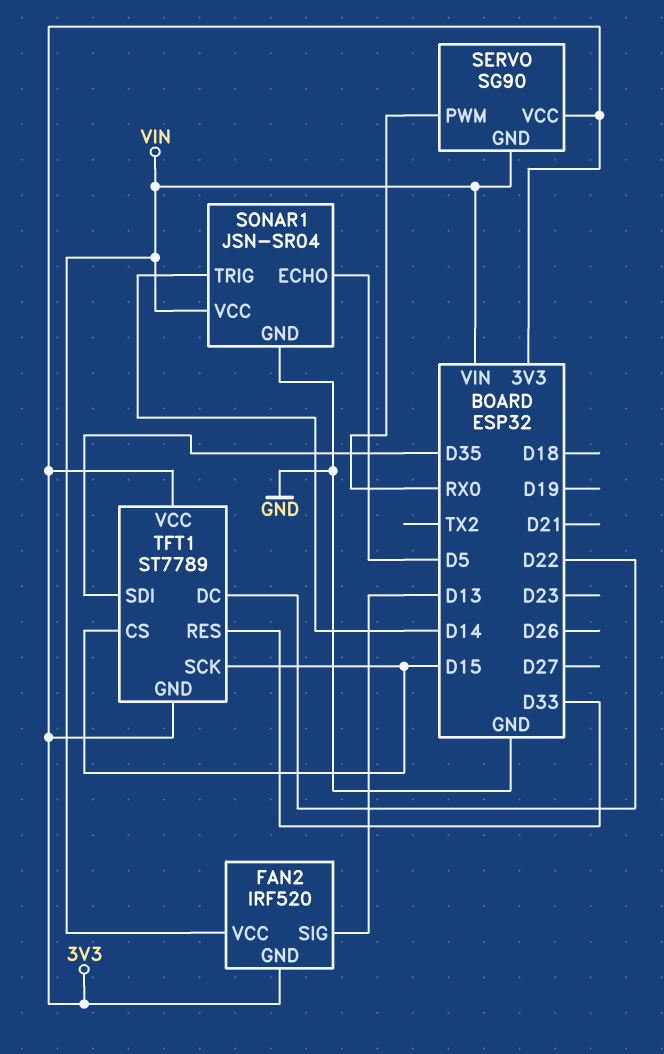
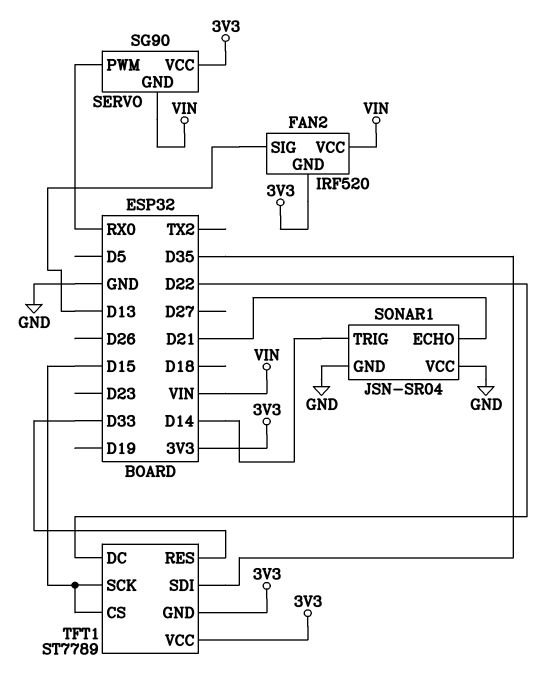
SONAR1 pin ECHO: D5 -> D21
SONAR1 pin VCC: VIN -> GND

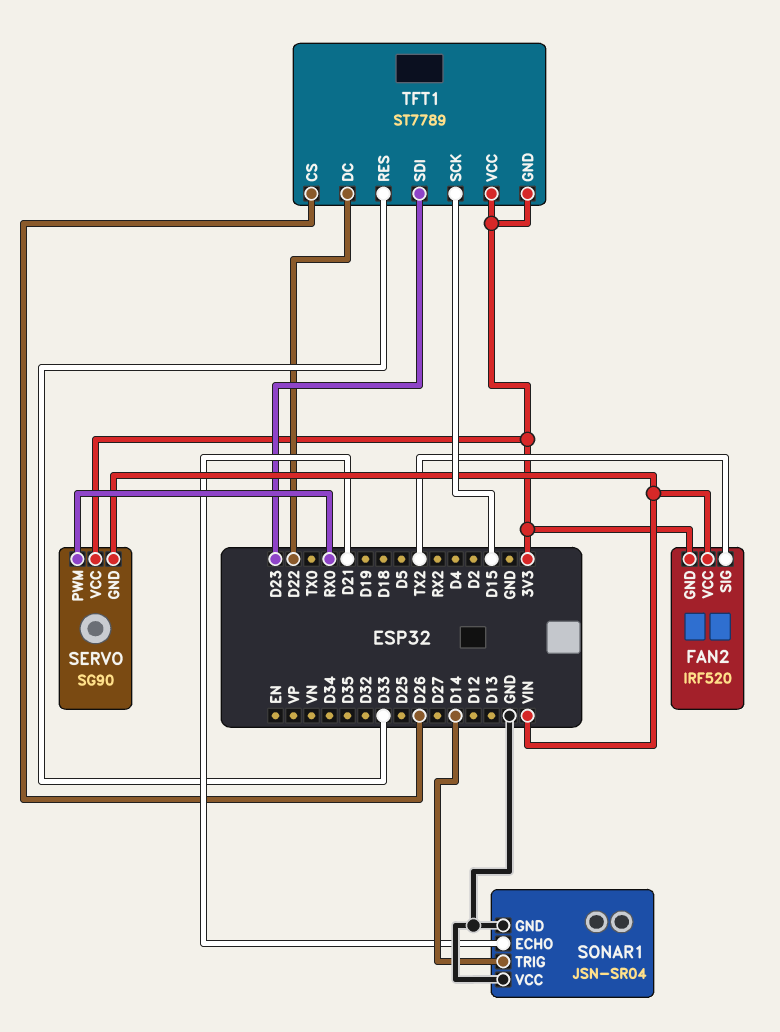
FAN2 pin SIG: D13 -> TX2
TFT1 pin CS: D15 -> D26
TFT1 pin SDI: D35 -> D23

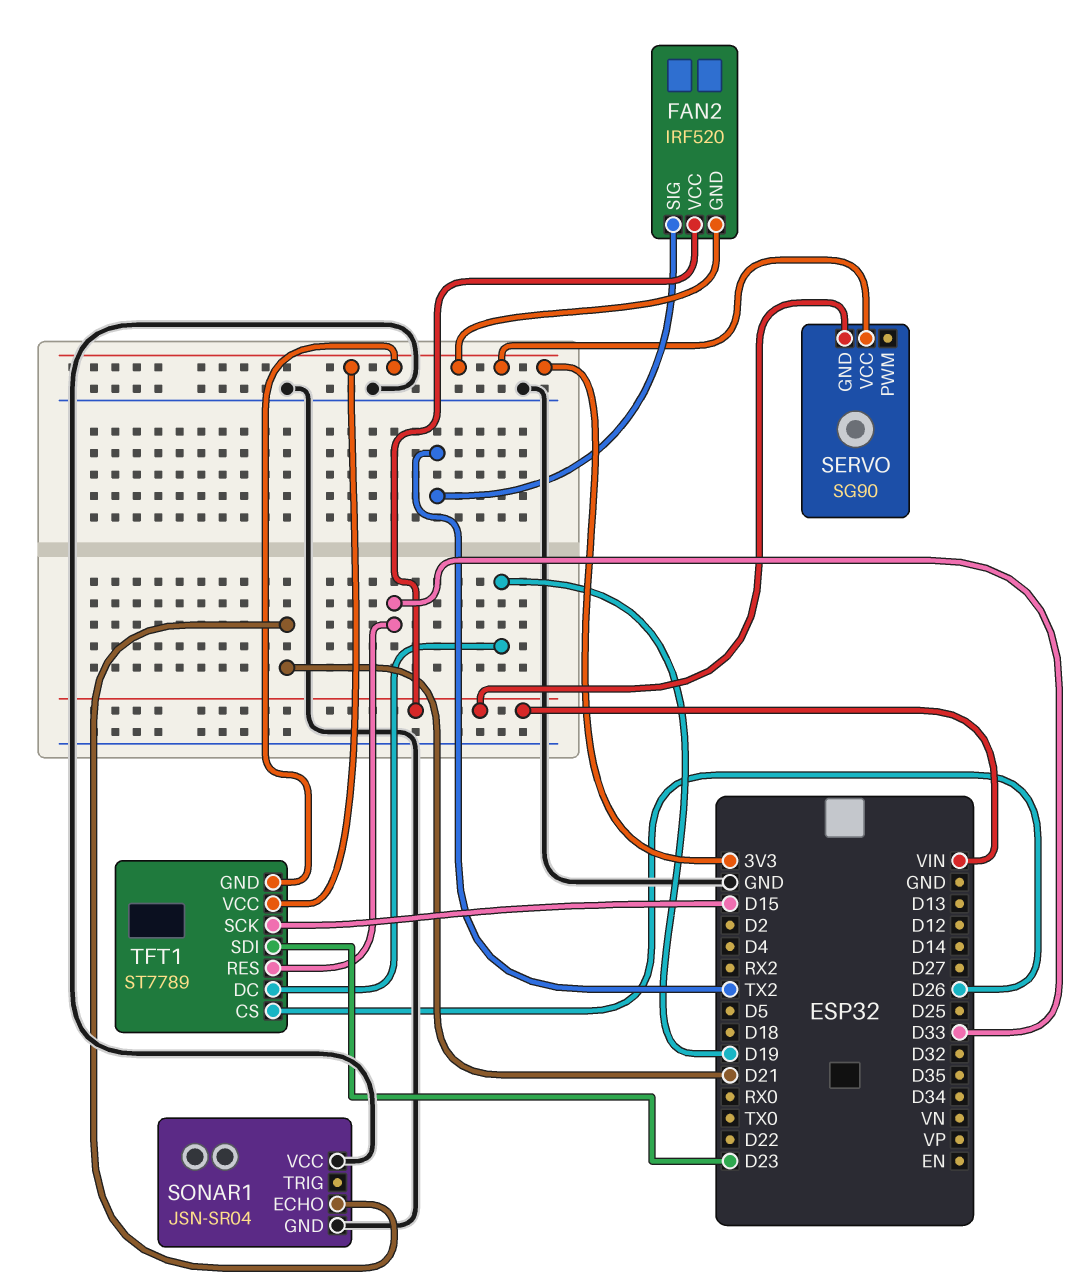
SERVO pin PWM: RX0 -> none
SONAR1 pin TRIG: D14 -> none
TFT1 pin DC: D22 -> D19

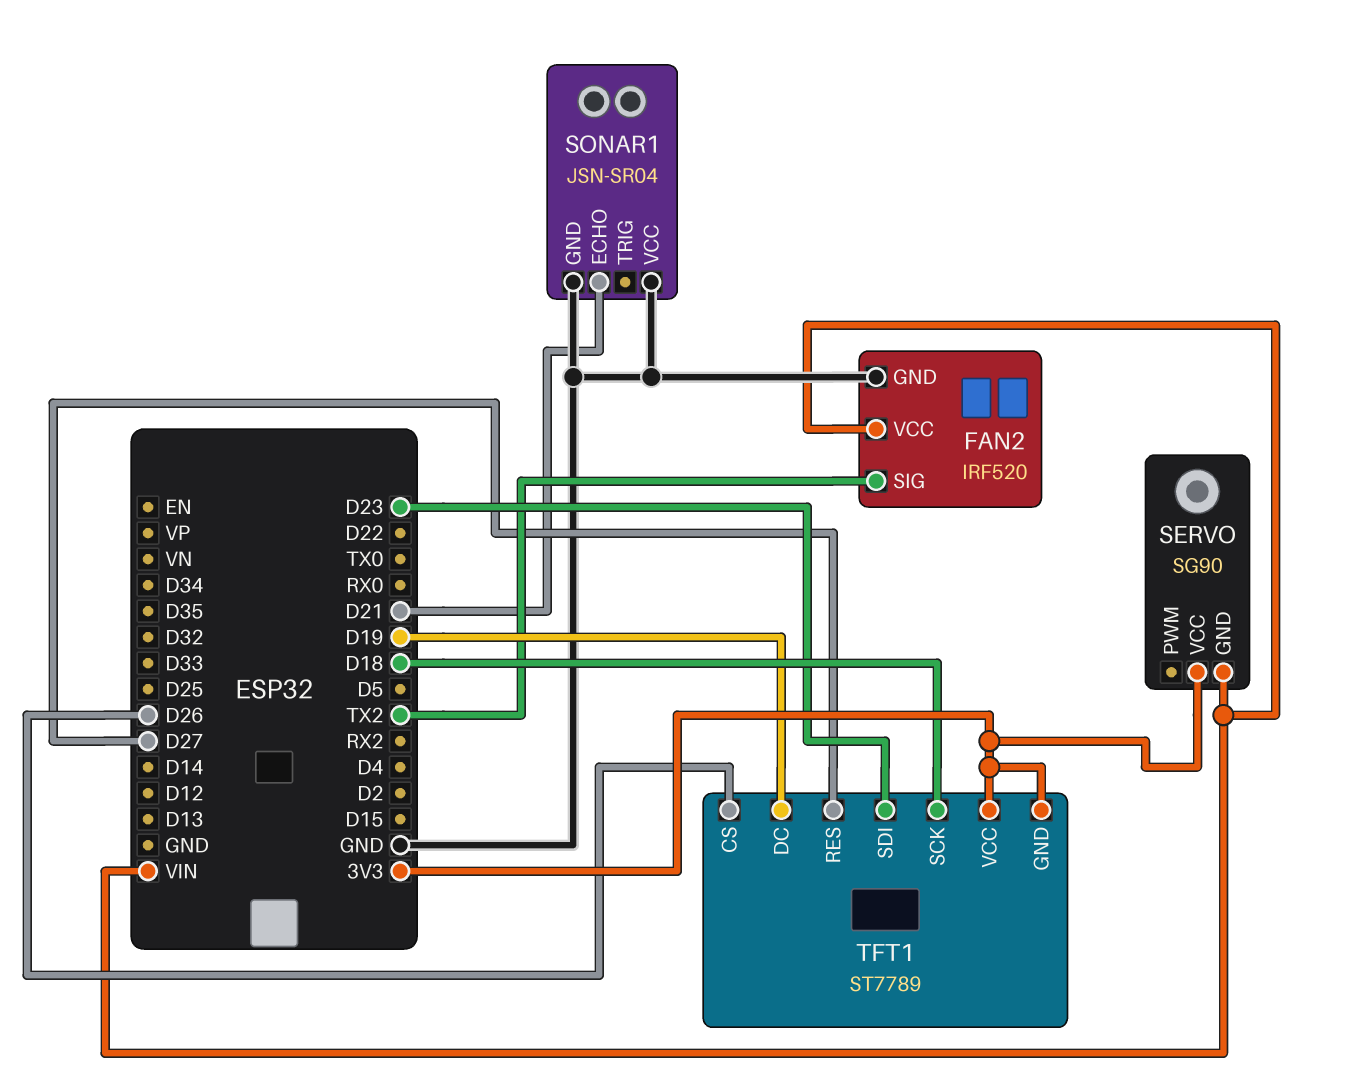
FAN2 pin GND: 3V3 -> GND
TFT1 pin RES: D33 -> D27
TFT1 pin SCK: D15 -> D18

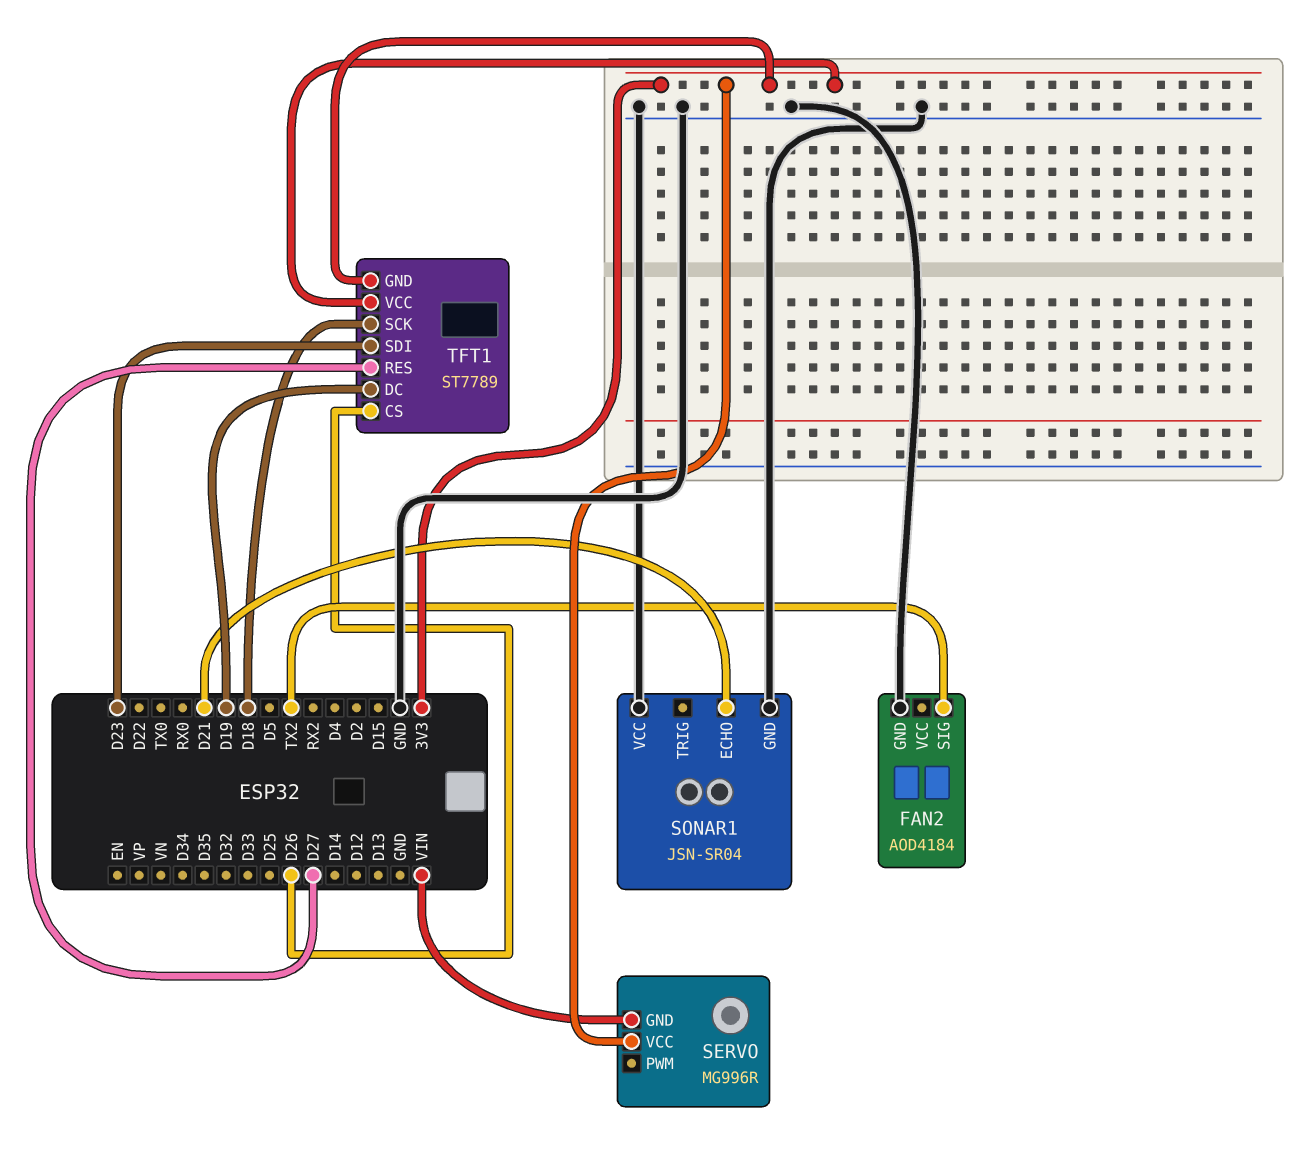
FAN2: IRF520 -> AOD4184
FAN2 pin VCC: VIN -> none
SERVO: SG90 -> MG996R

